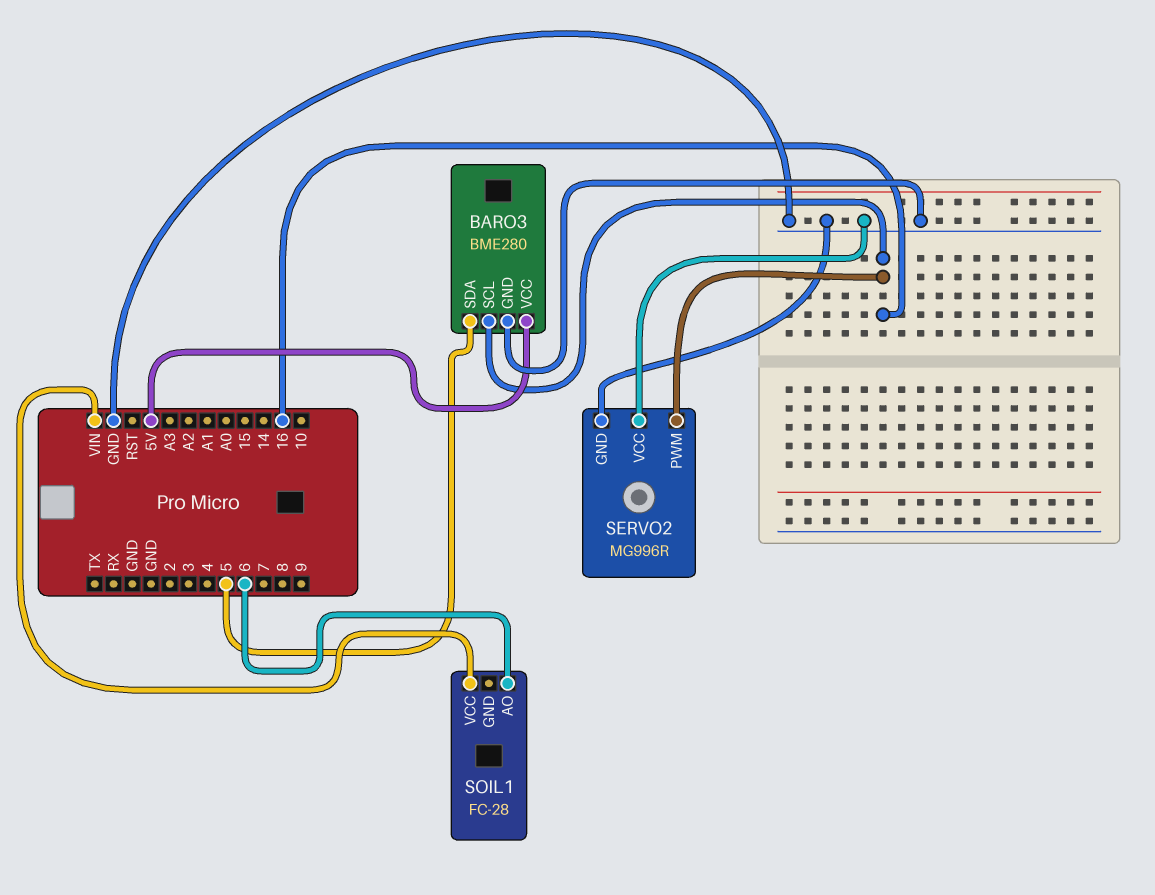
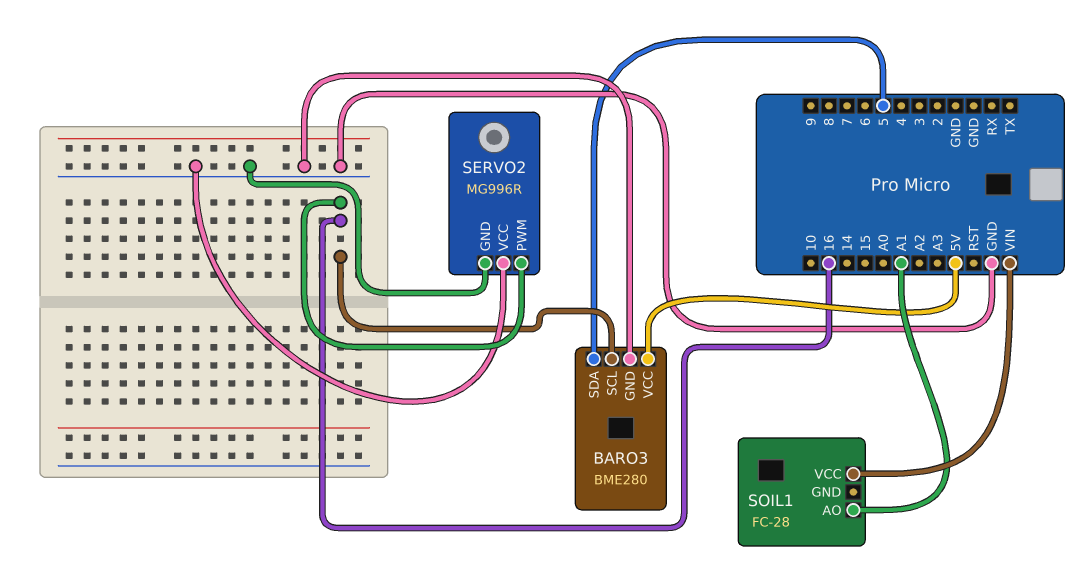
SOIL1 pin AO: 6 -> A1

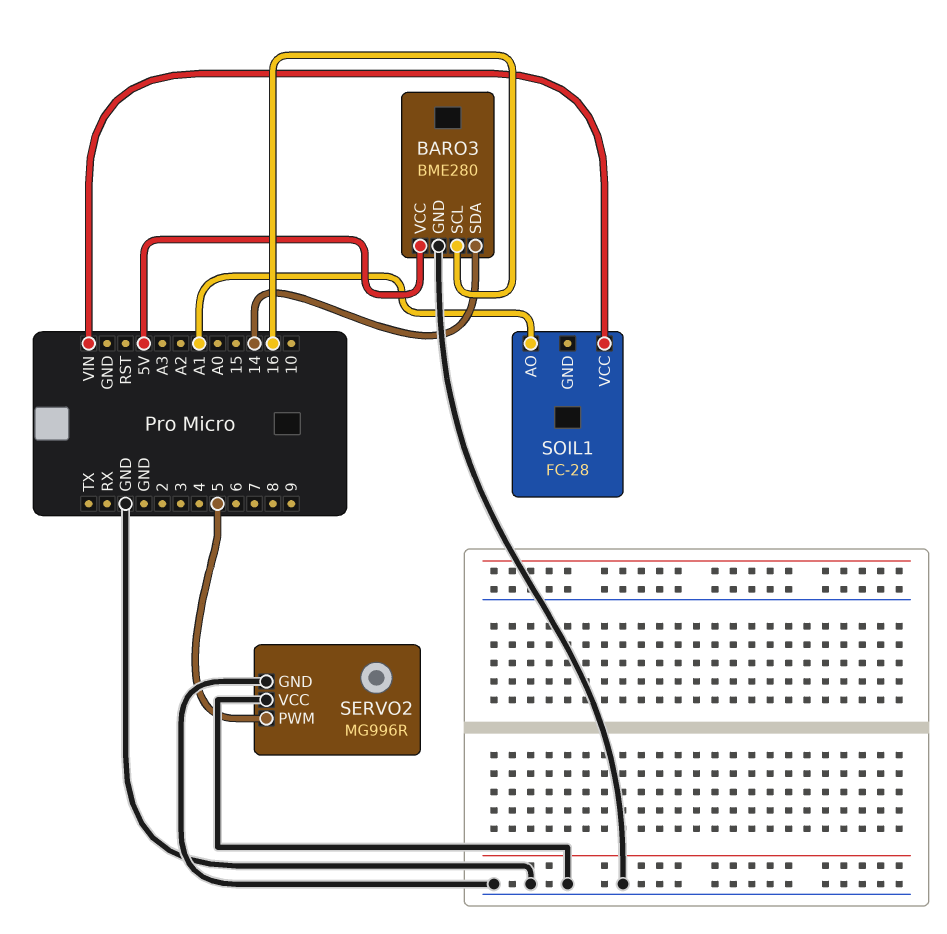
BARO3 pin SDA: 5 -> 14
SERVO2 pin PWM: 16 -> 5

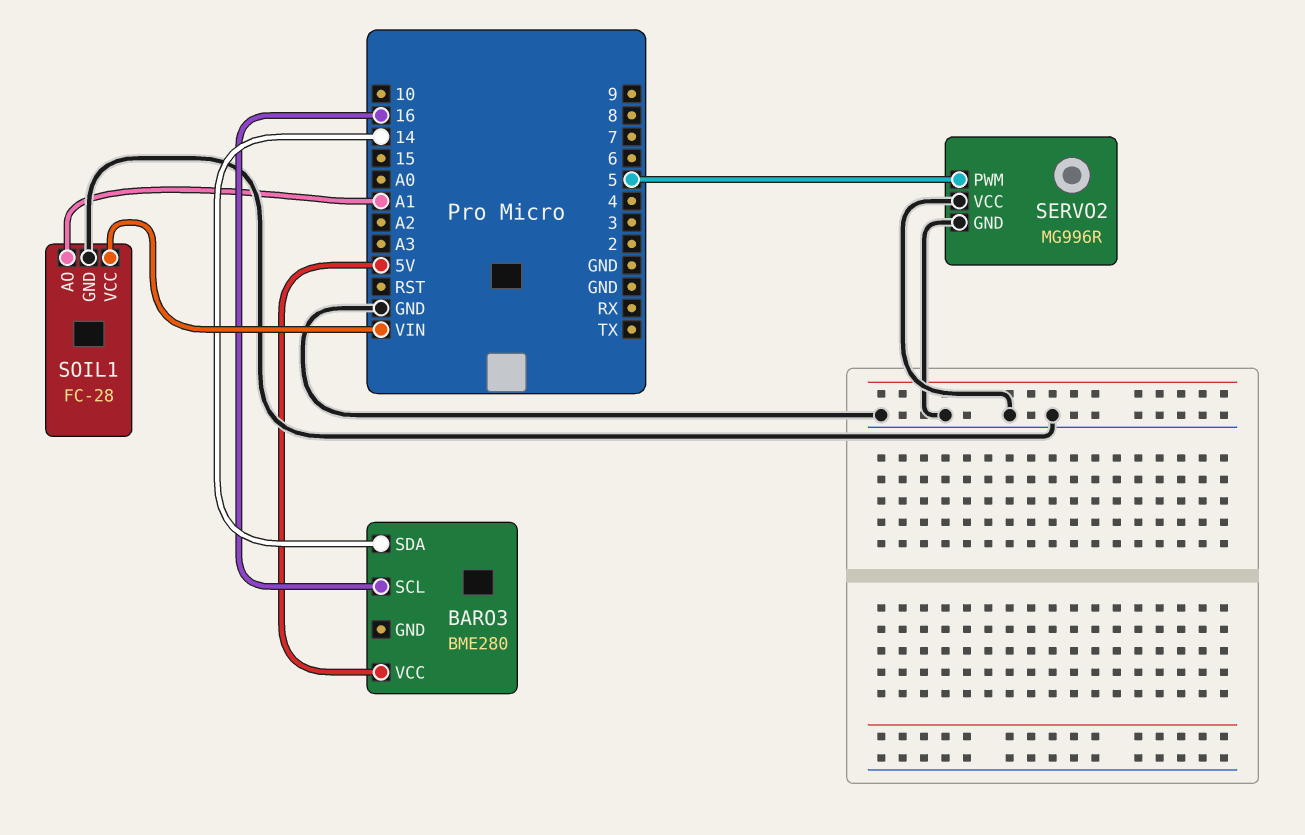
BARO3 pin GND: GND -> none
SOIL1 pin GND: none -> GND

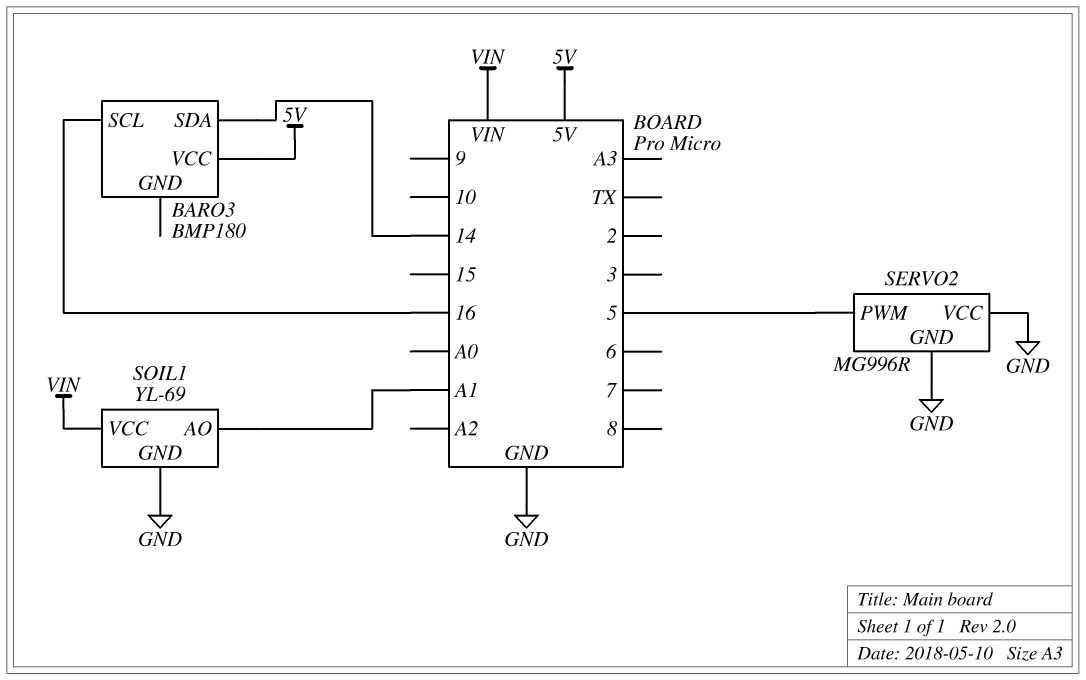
BARO3: BME280 -> BMP180
SOIL1: FC-28 -> YL-69

